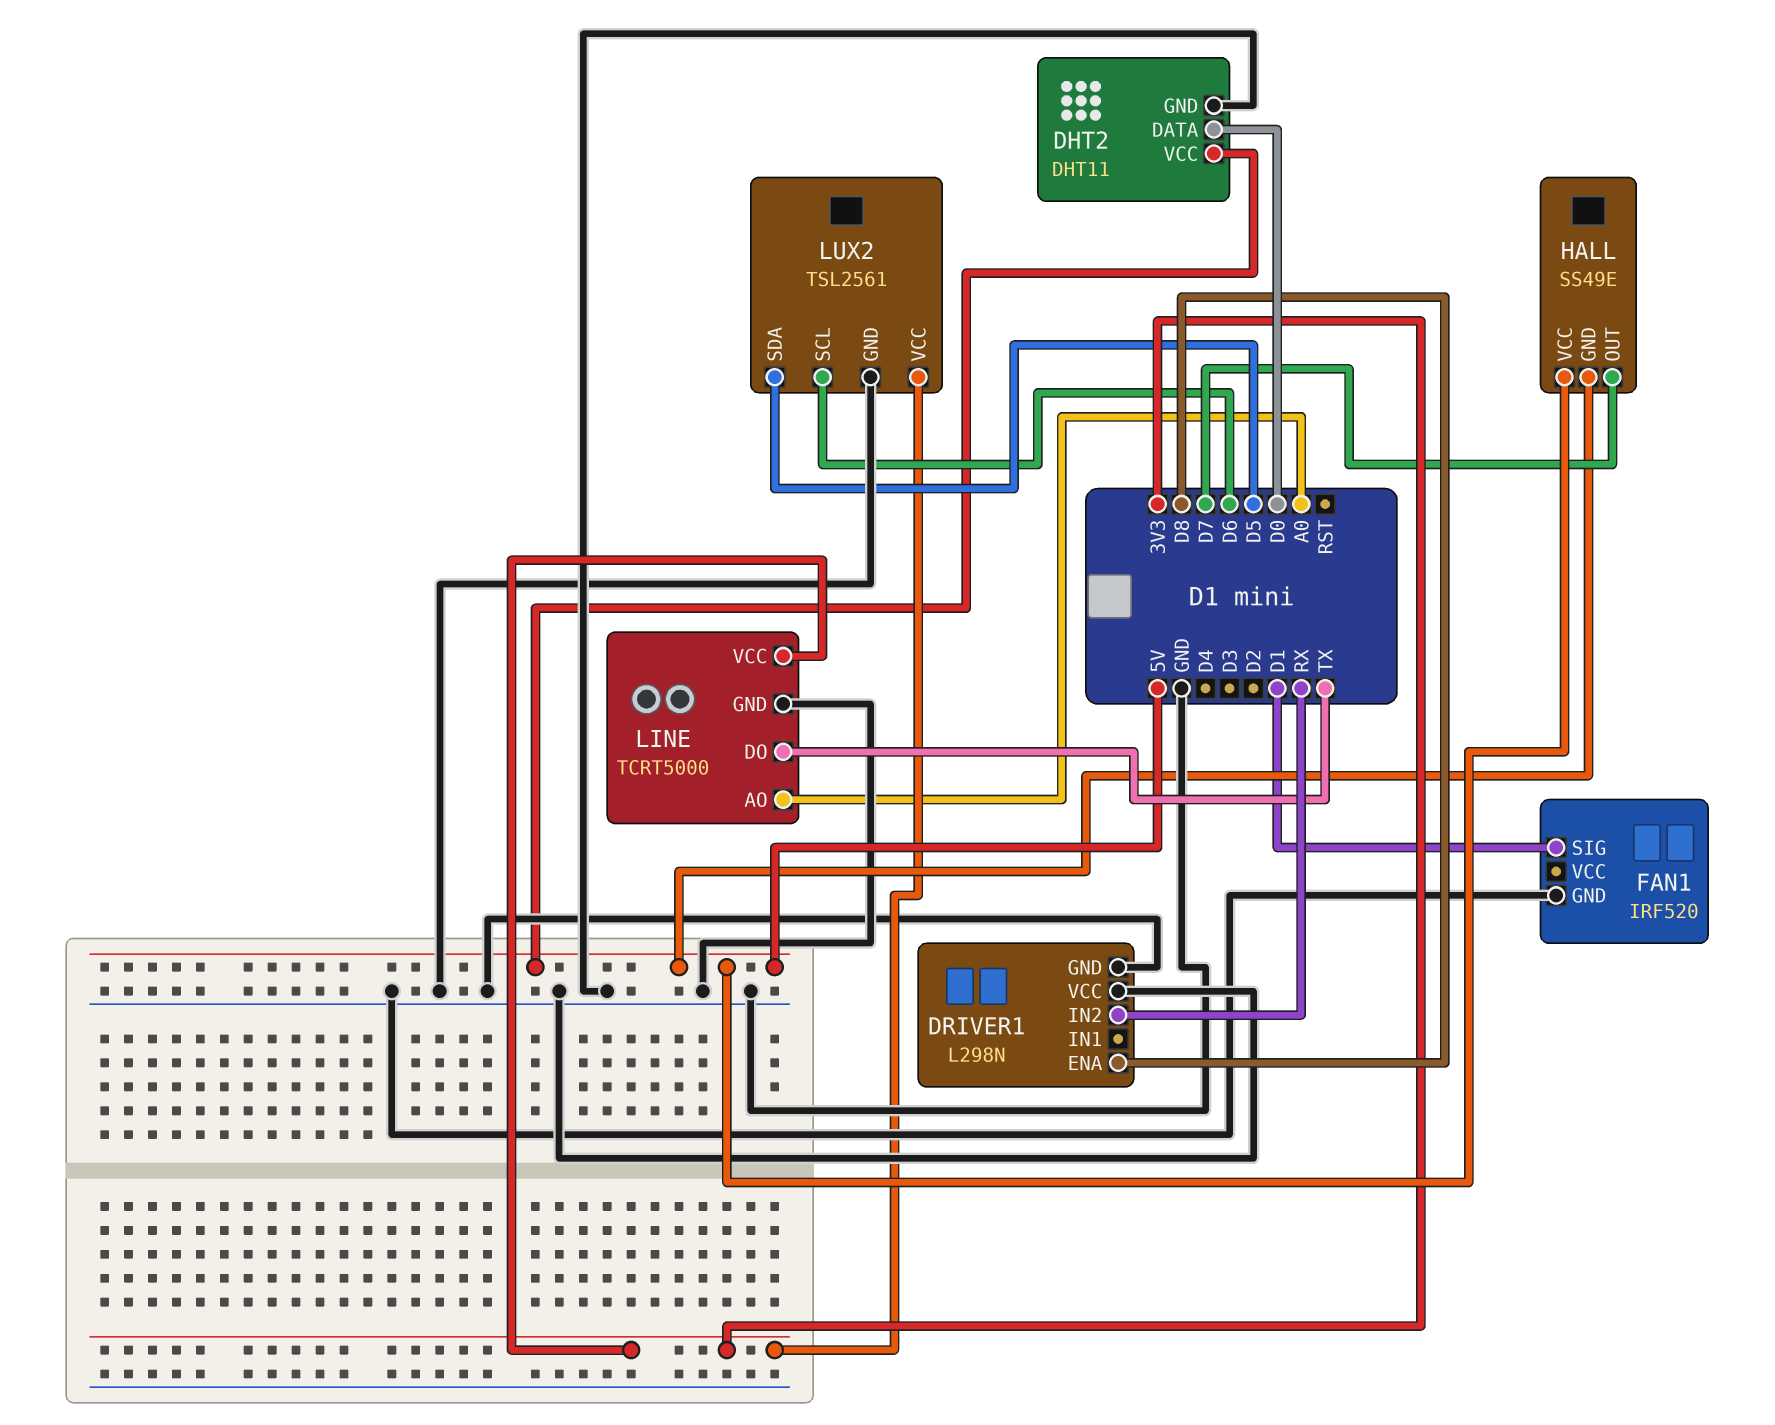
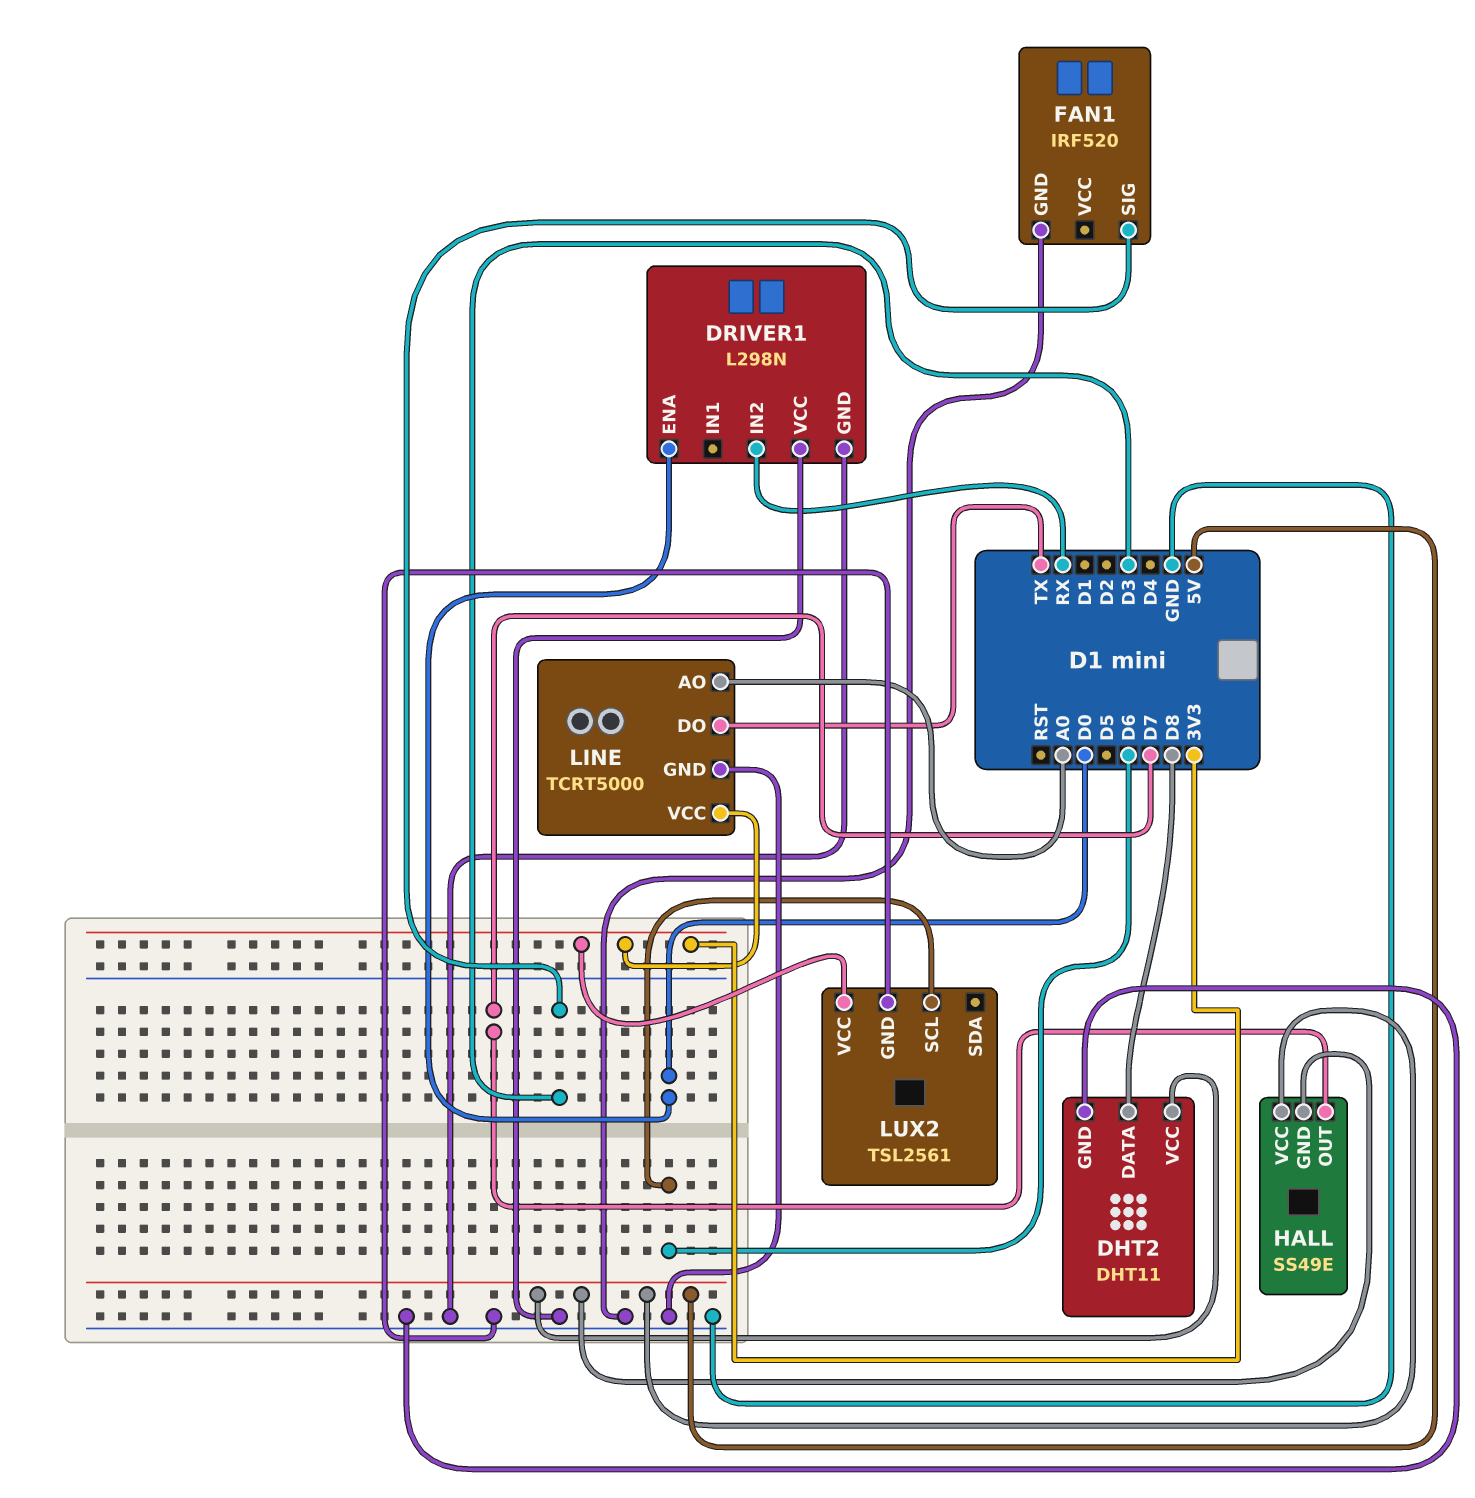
DHT2 pin DATA: D0 -> D8
DRIVER1 pin ENA: D8 -> D0
FAN1 pin SIG: D1 -> D3
LUX2 pin SDA: D5 -> none

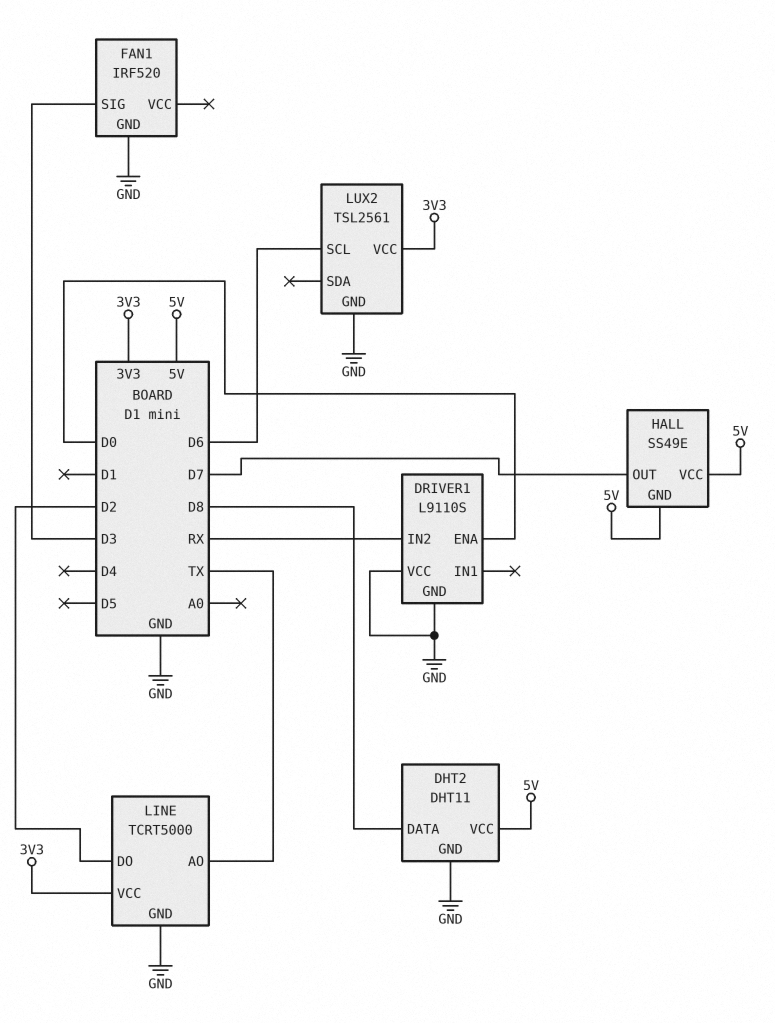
DRIVER1: L298N -> L9110S
LINE pin AO: A0 -> TX
LINE pin DO: TX -> D2

